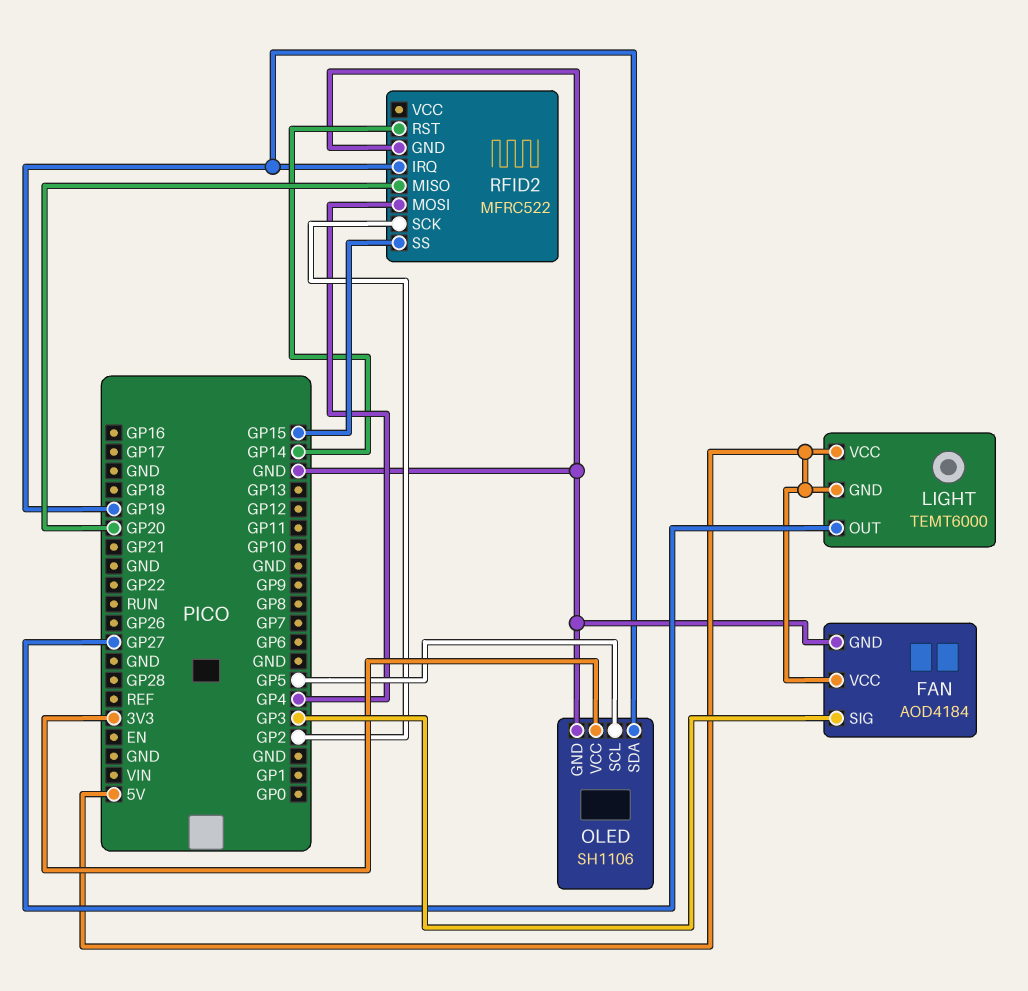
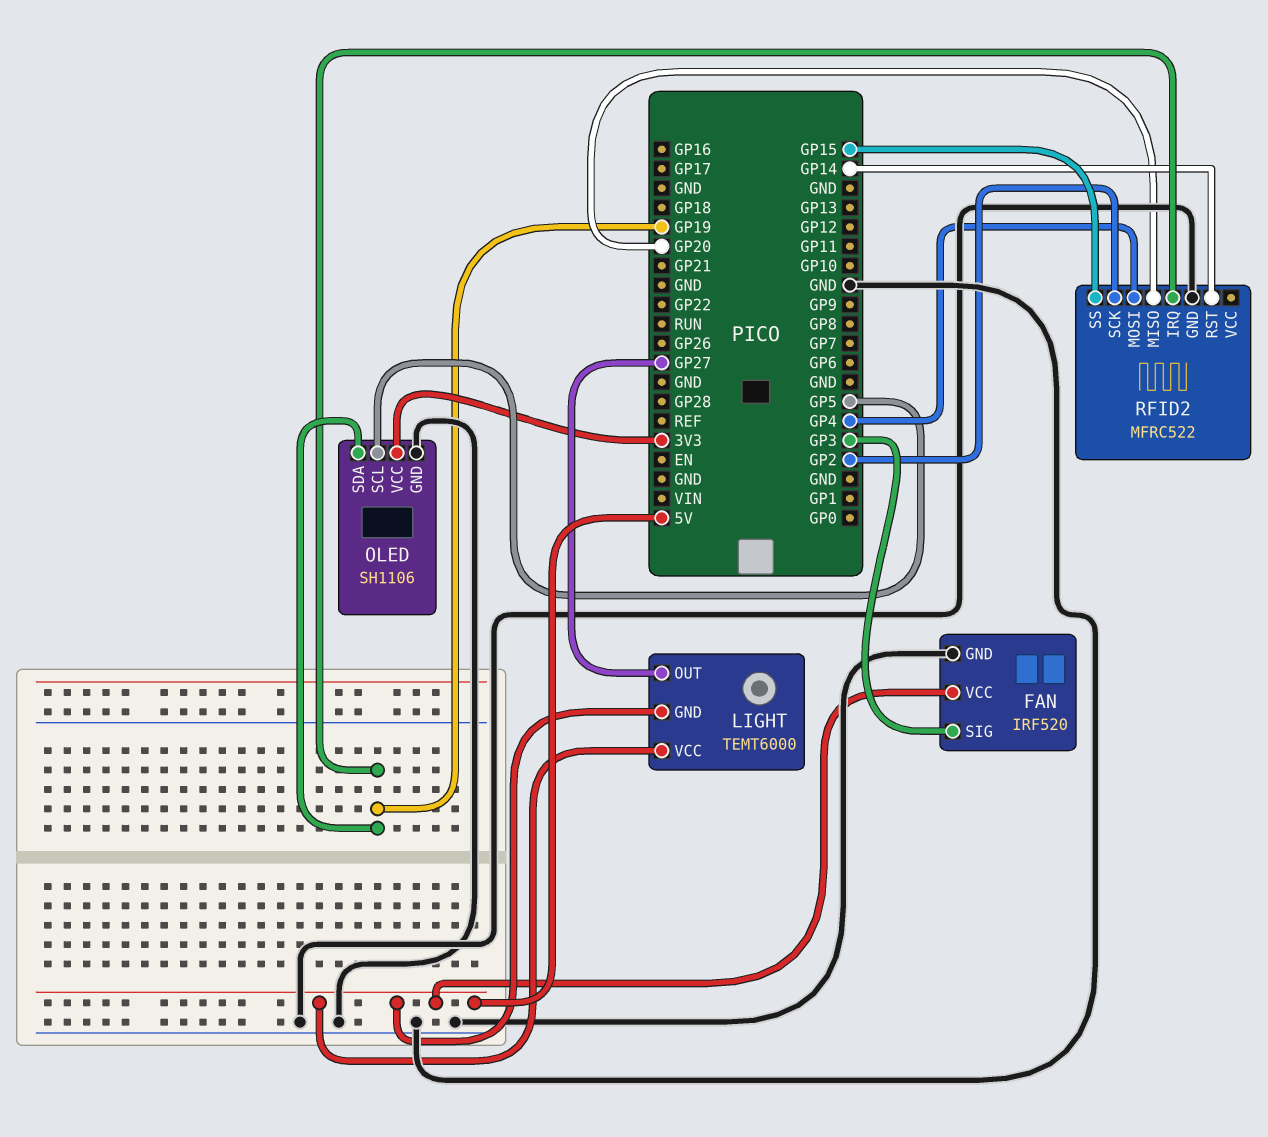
FAN: AOD4184 -> IRF520

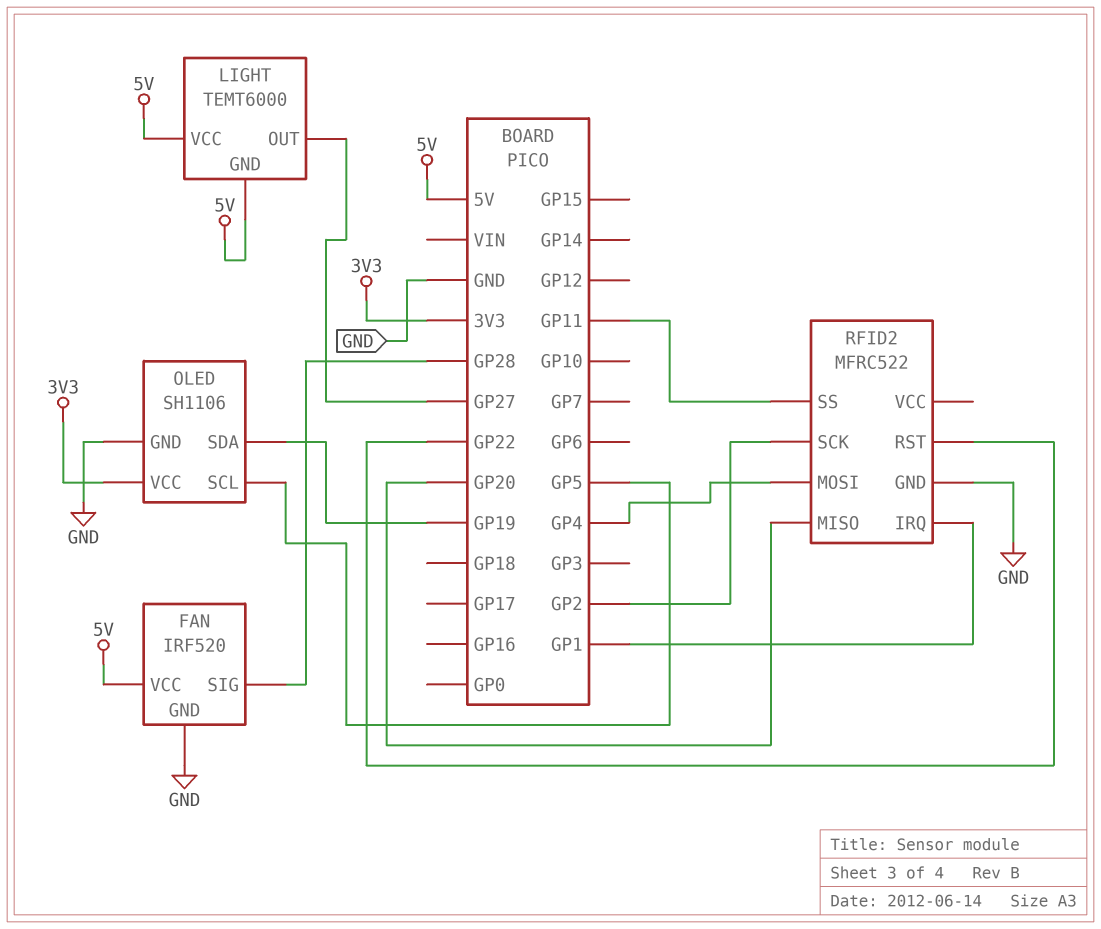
FAN pin SIG: GP3 -> GP28
RFID2 pin IRQ: GP19 -> GP1
RFID2 pin RST: GP14 -> GP22
RFID2 pin SS: GP15 -> GP11

